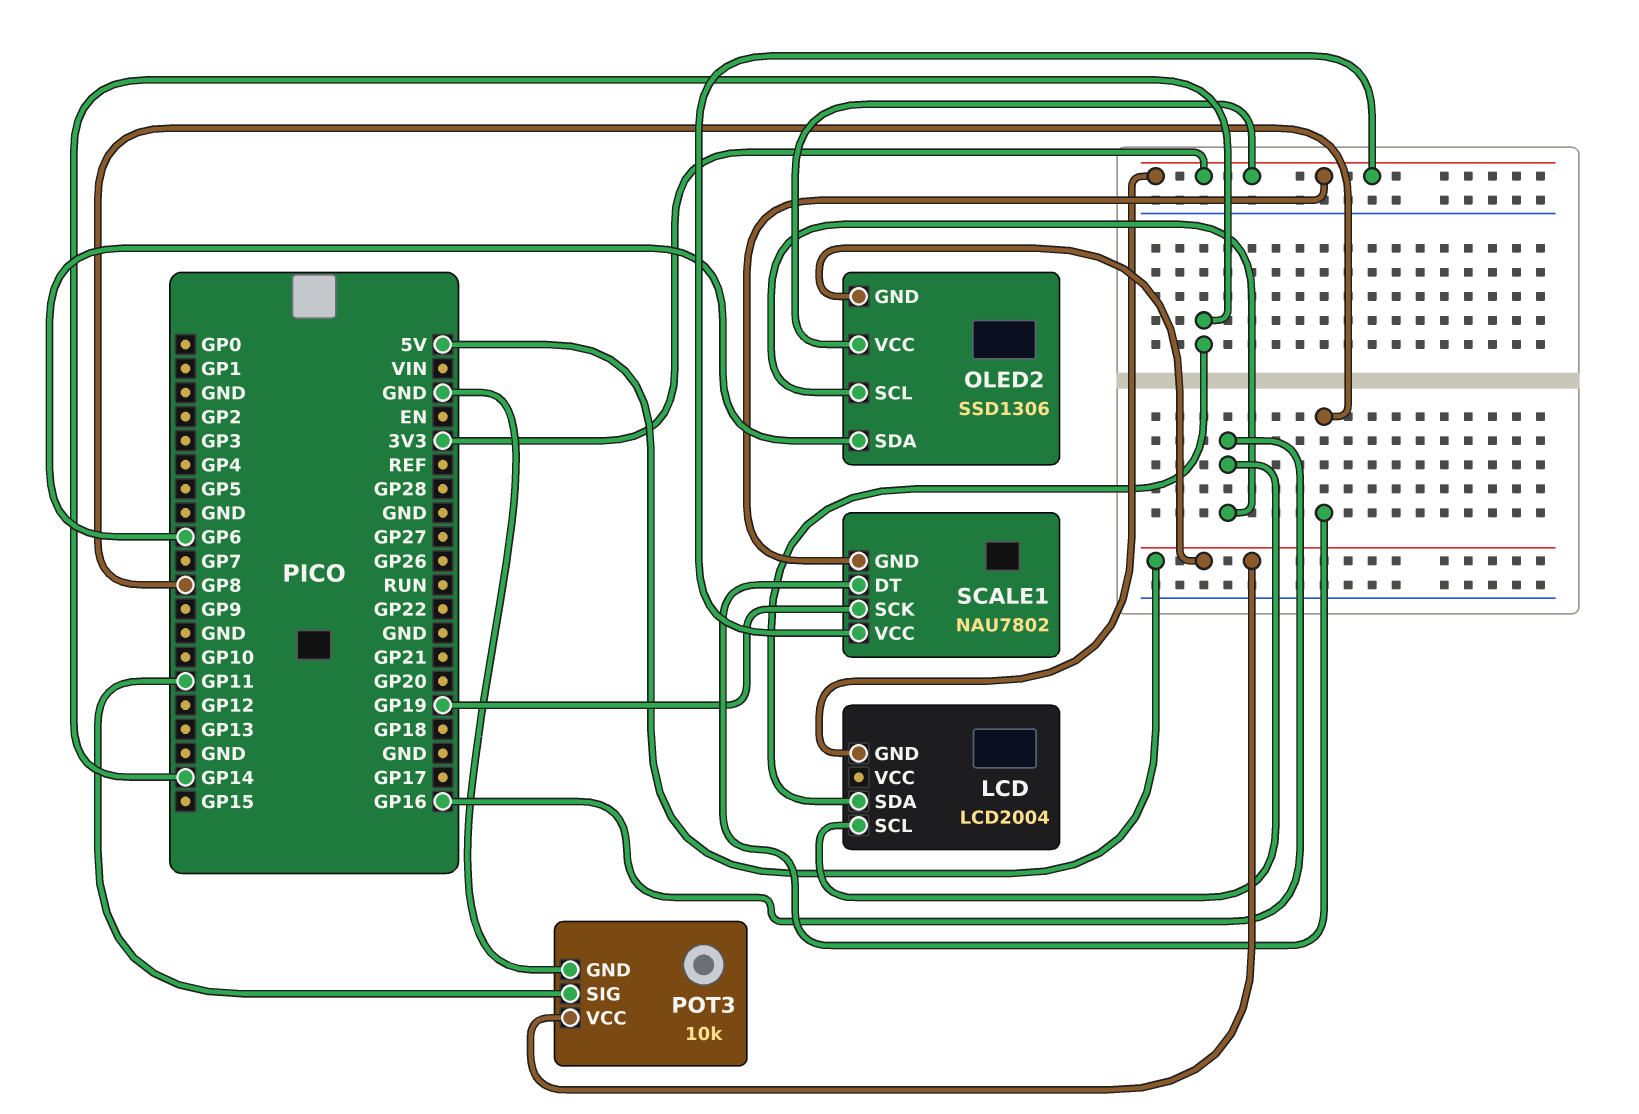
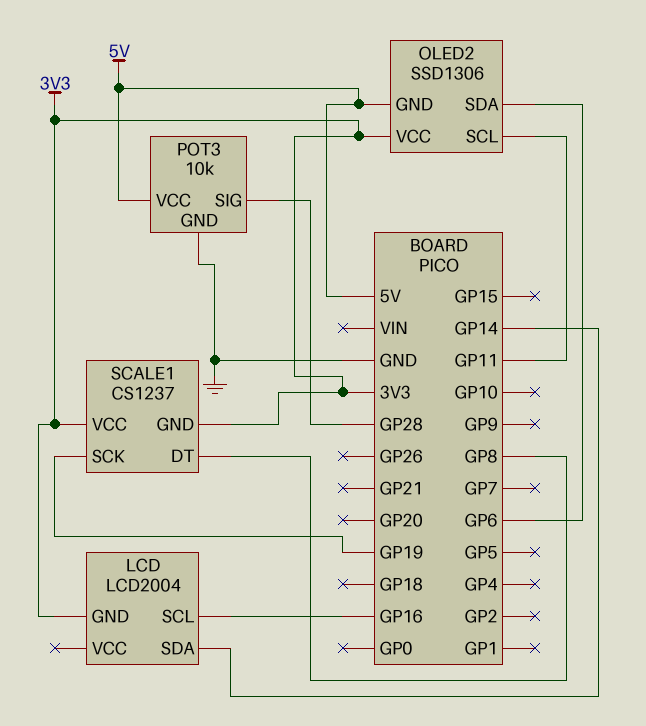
OLED2 pin SCL: GP16 -> GP11
POT3 pin SIG: GP11 -> GP28
SCALE1: NAU7802 -> CS1237

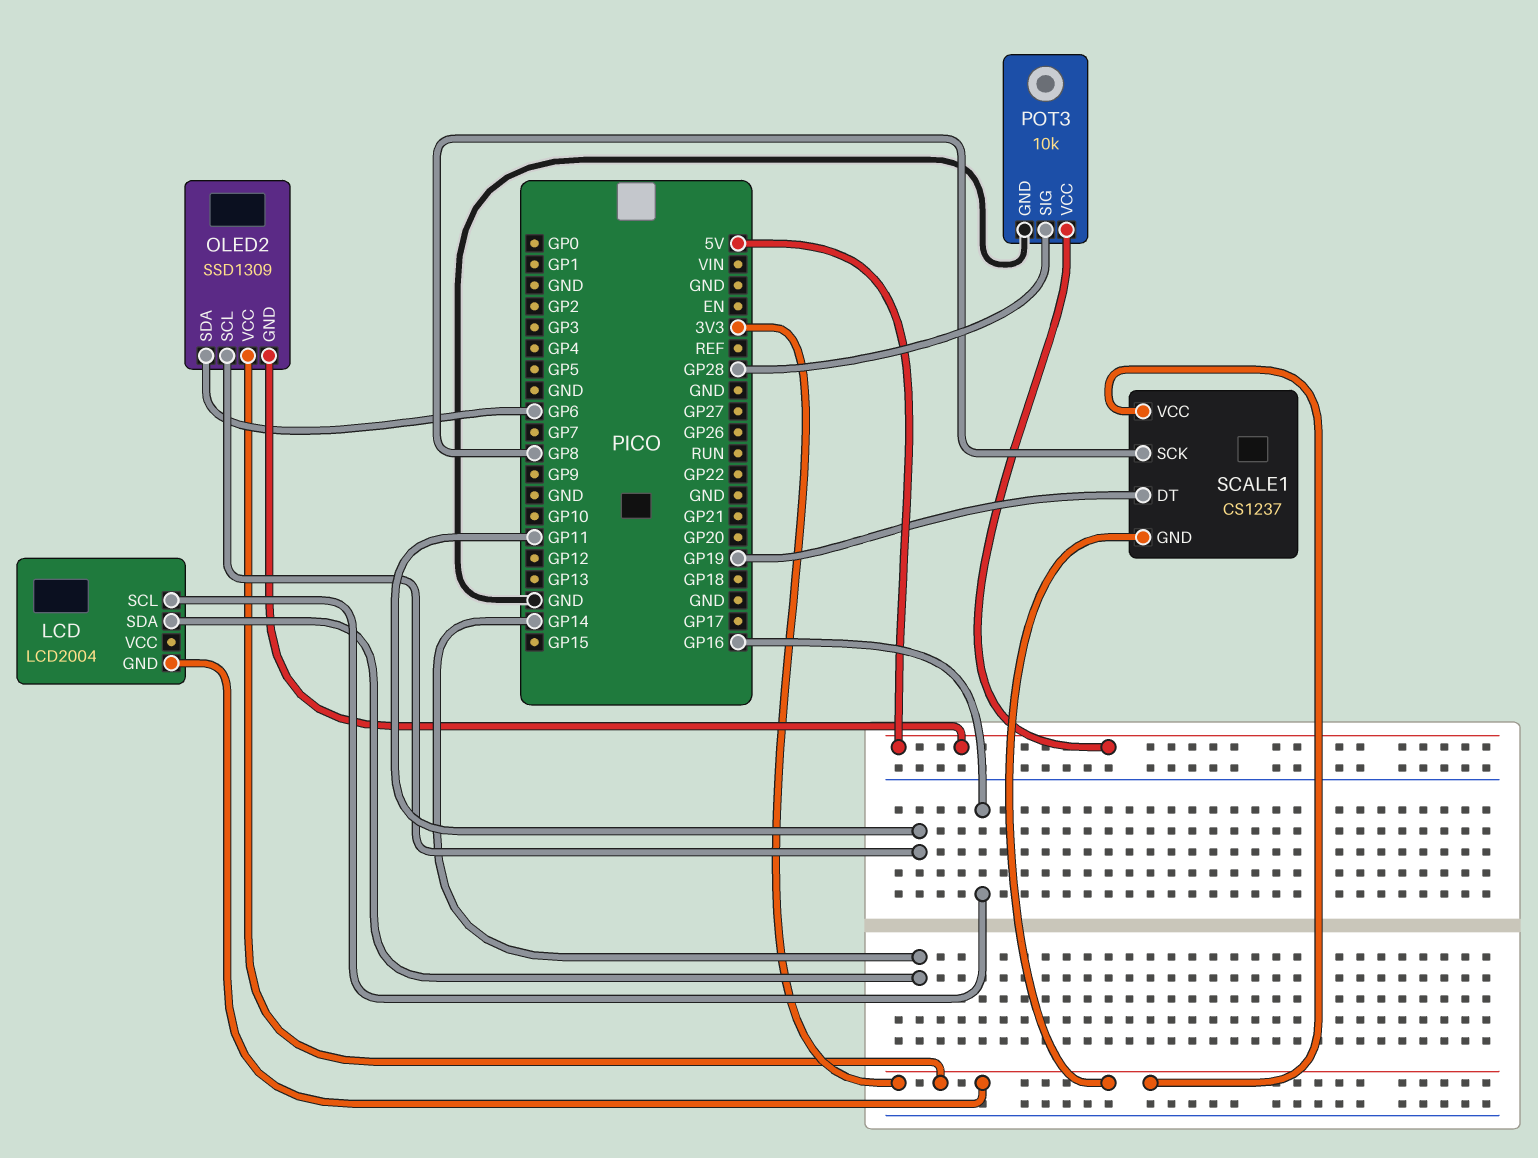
OLED2: SSD1306 -> SSD1309
SCALE1 pin DT: GP8 -> GP19
SCALE1 pin SCK: GP19 -> GP8

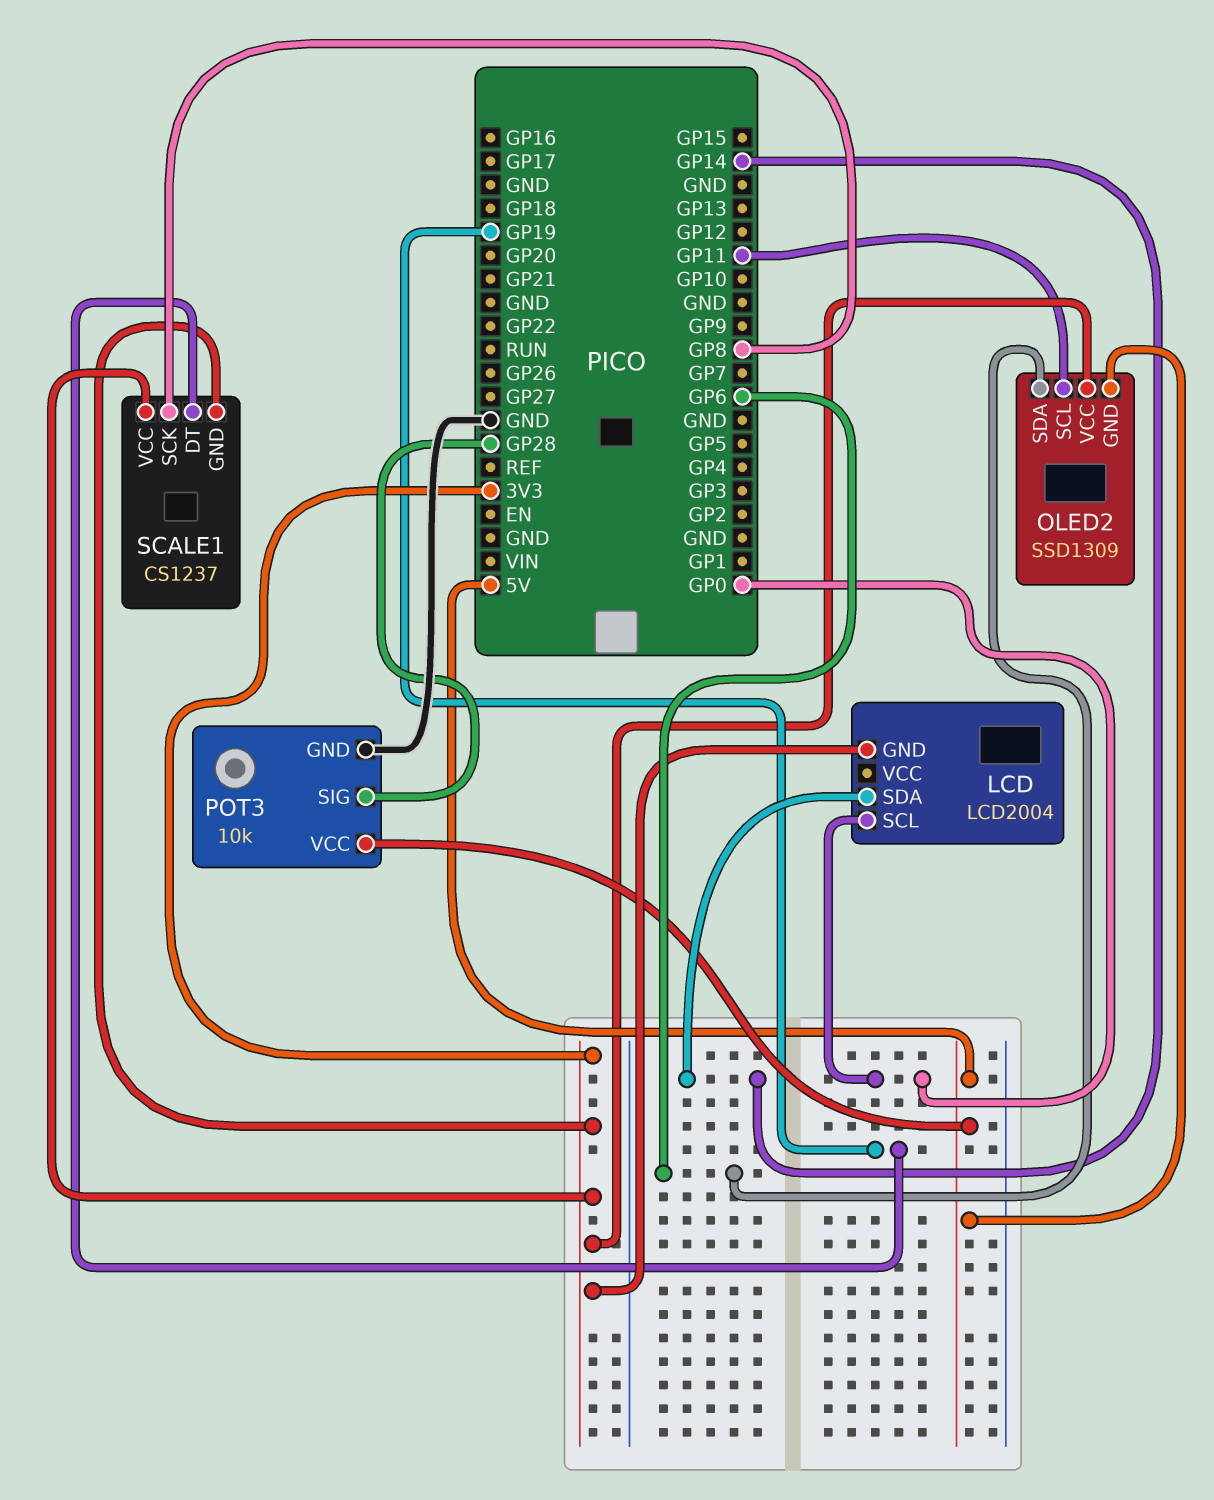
LCD pin SCL: GP16 -> GP0

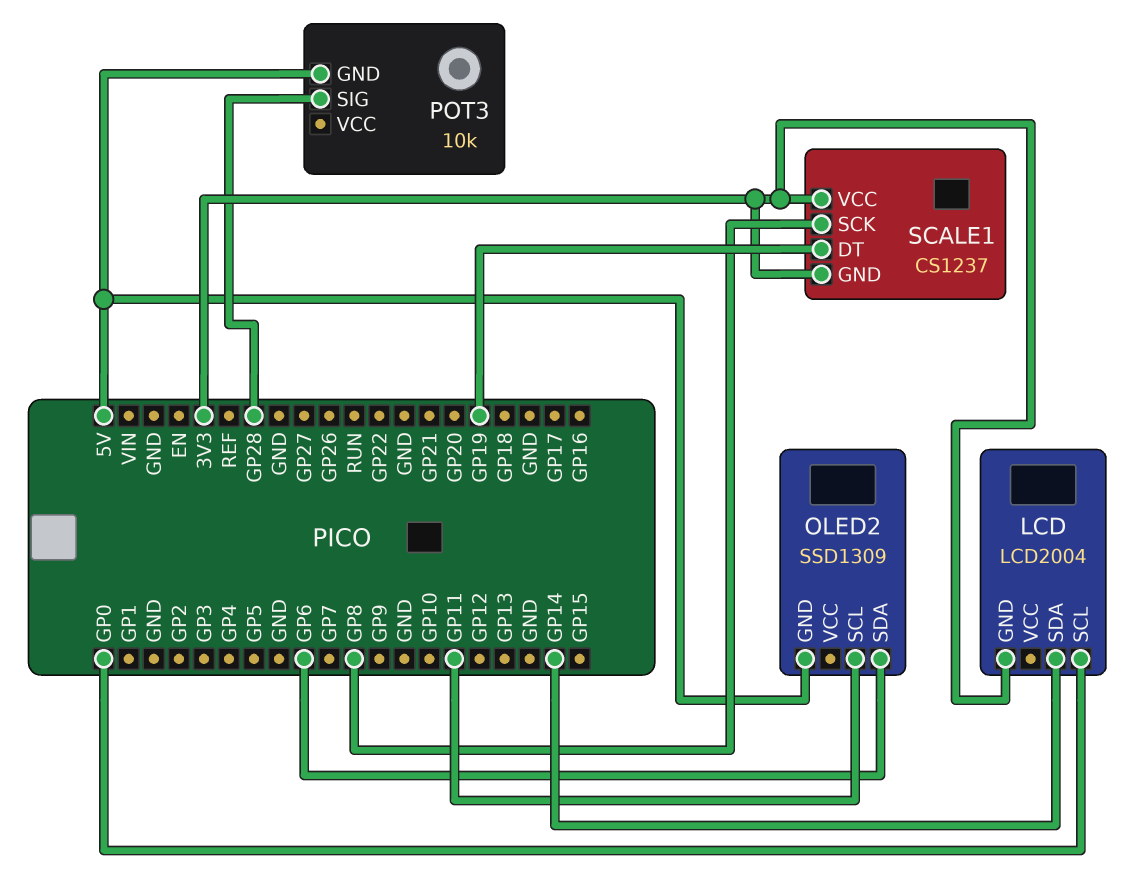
OLED2 pin VCC: 3V3 -> none
POT3 pin GND: GND -> 5V
POT3 pin VCC: 5V -> none

